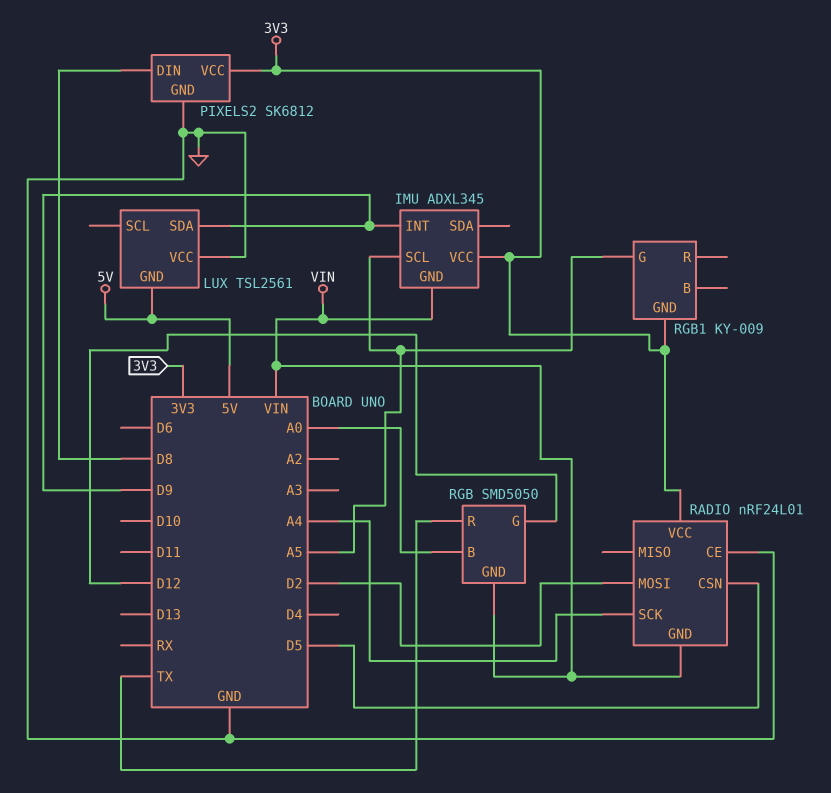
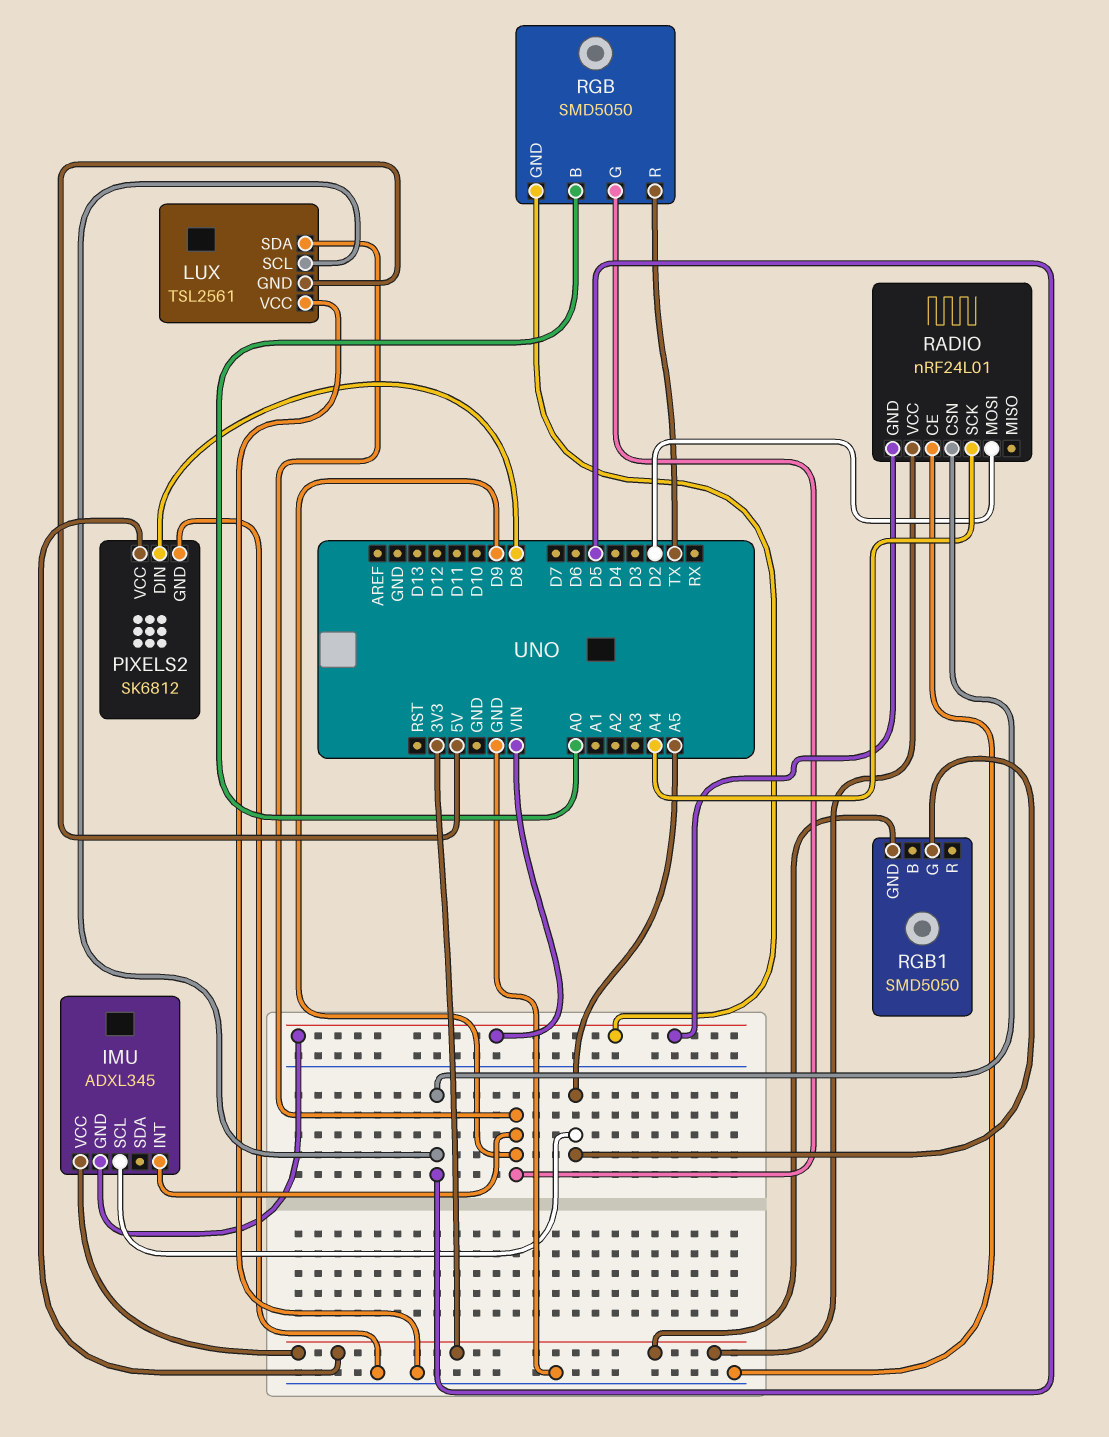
LUX pin SCL: none -> D5
RGB pin G: D12 -> D9
RGB1: KY-009 -> SMD5050

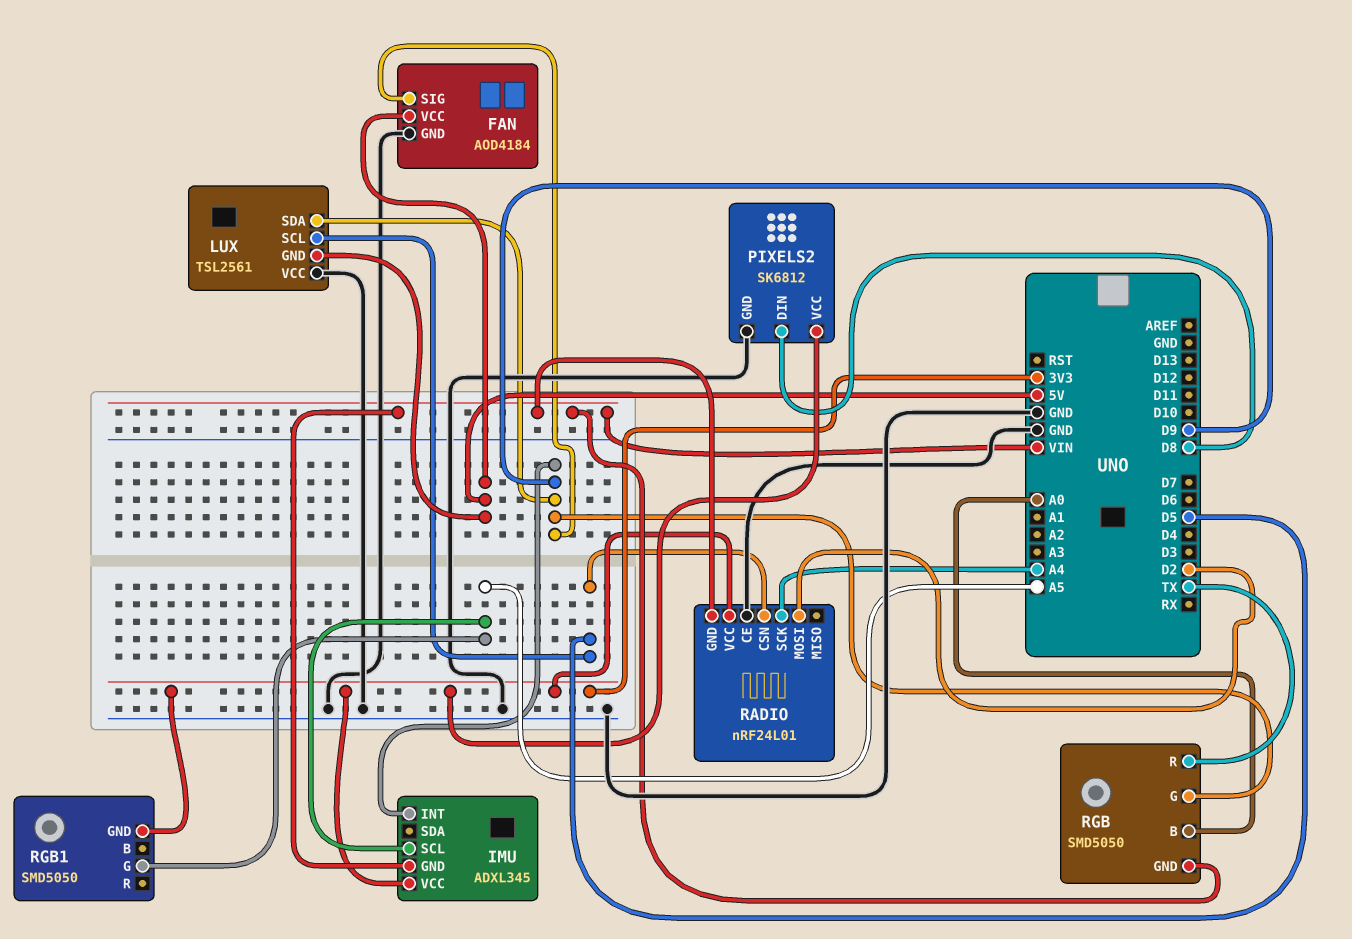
FAN: none -> AOD4184
FAN pin GND: none -> GND
FAN pin SIG: none -> D9
FAN pin VCC: none -> 5V

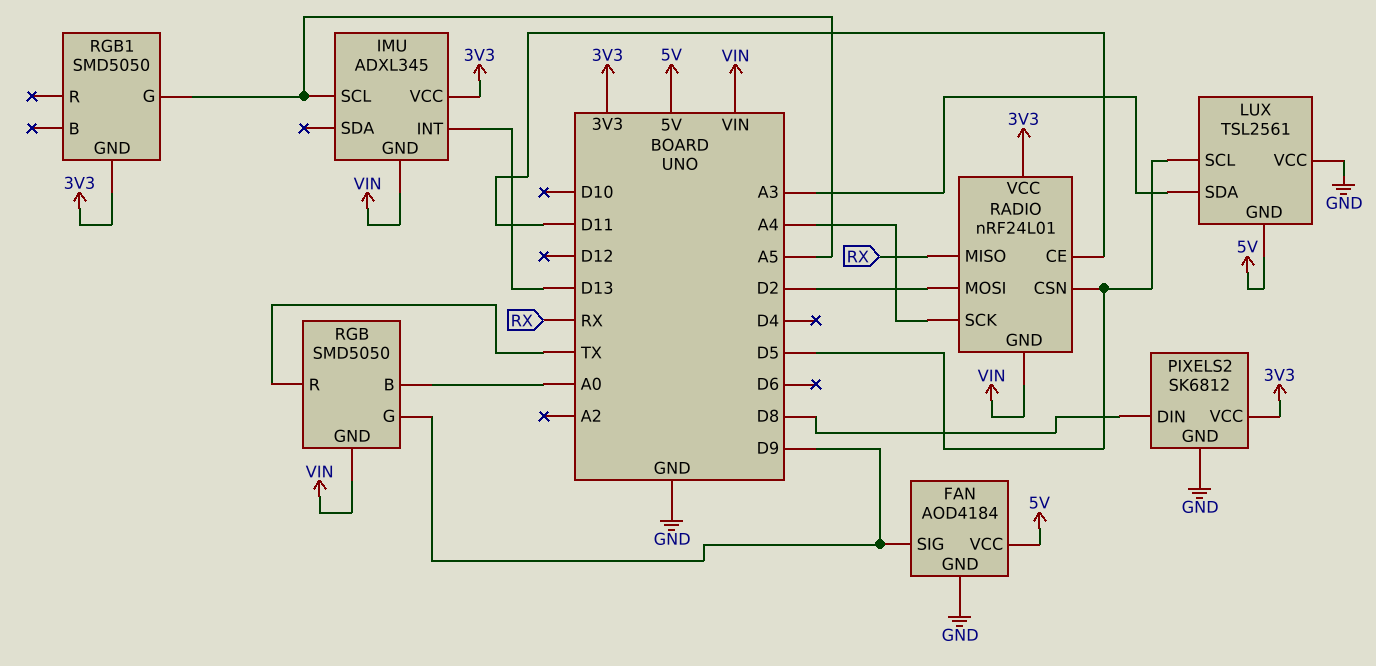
IMU pin INT: D9 -> D13
LUX pin SDA: D9 -> A3
RADIO pin CE: GND -> D11
RADIO pin MISO: none -> RX

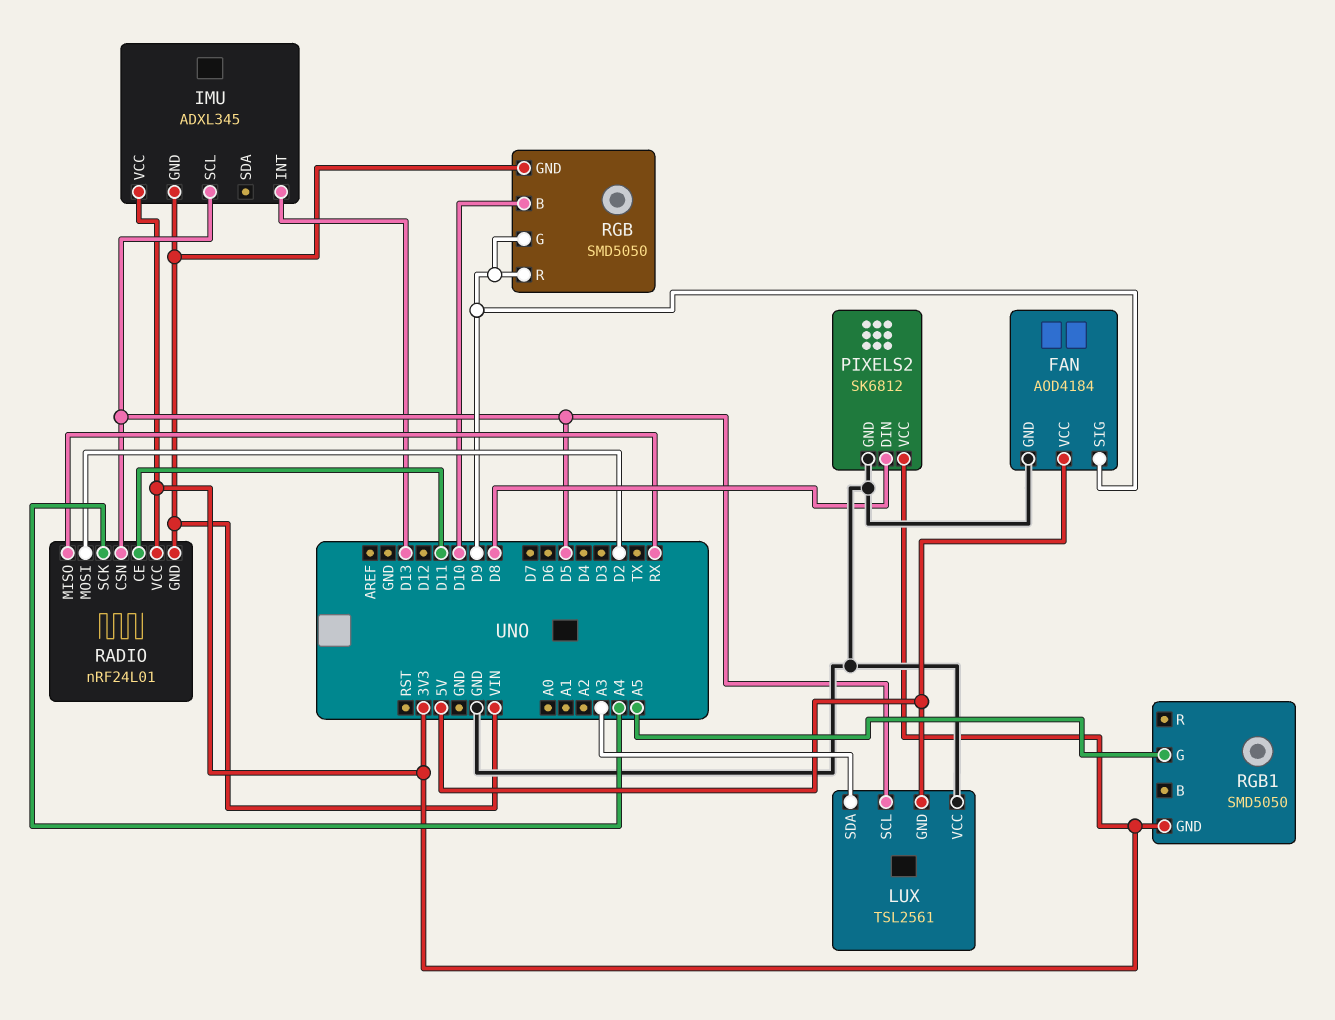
IMU pin SCL: A5 -> D5
RGB pin B: A0 -> D10
RGB pin R: TX -> D9

